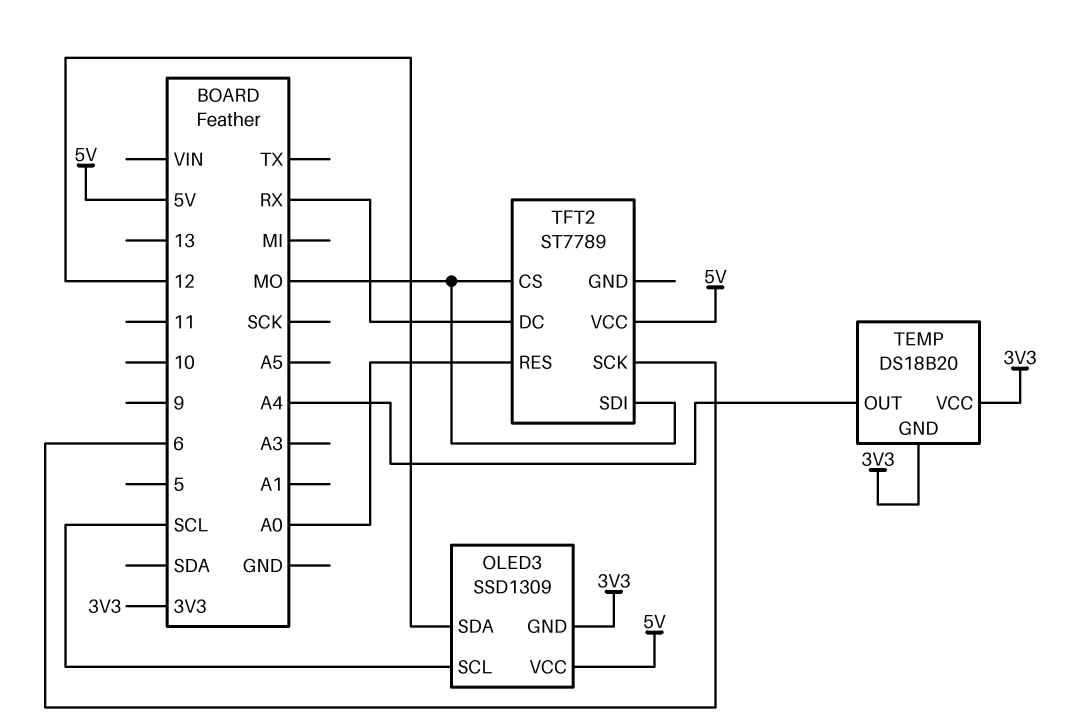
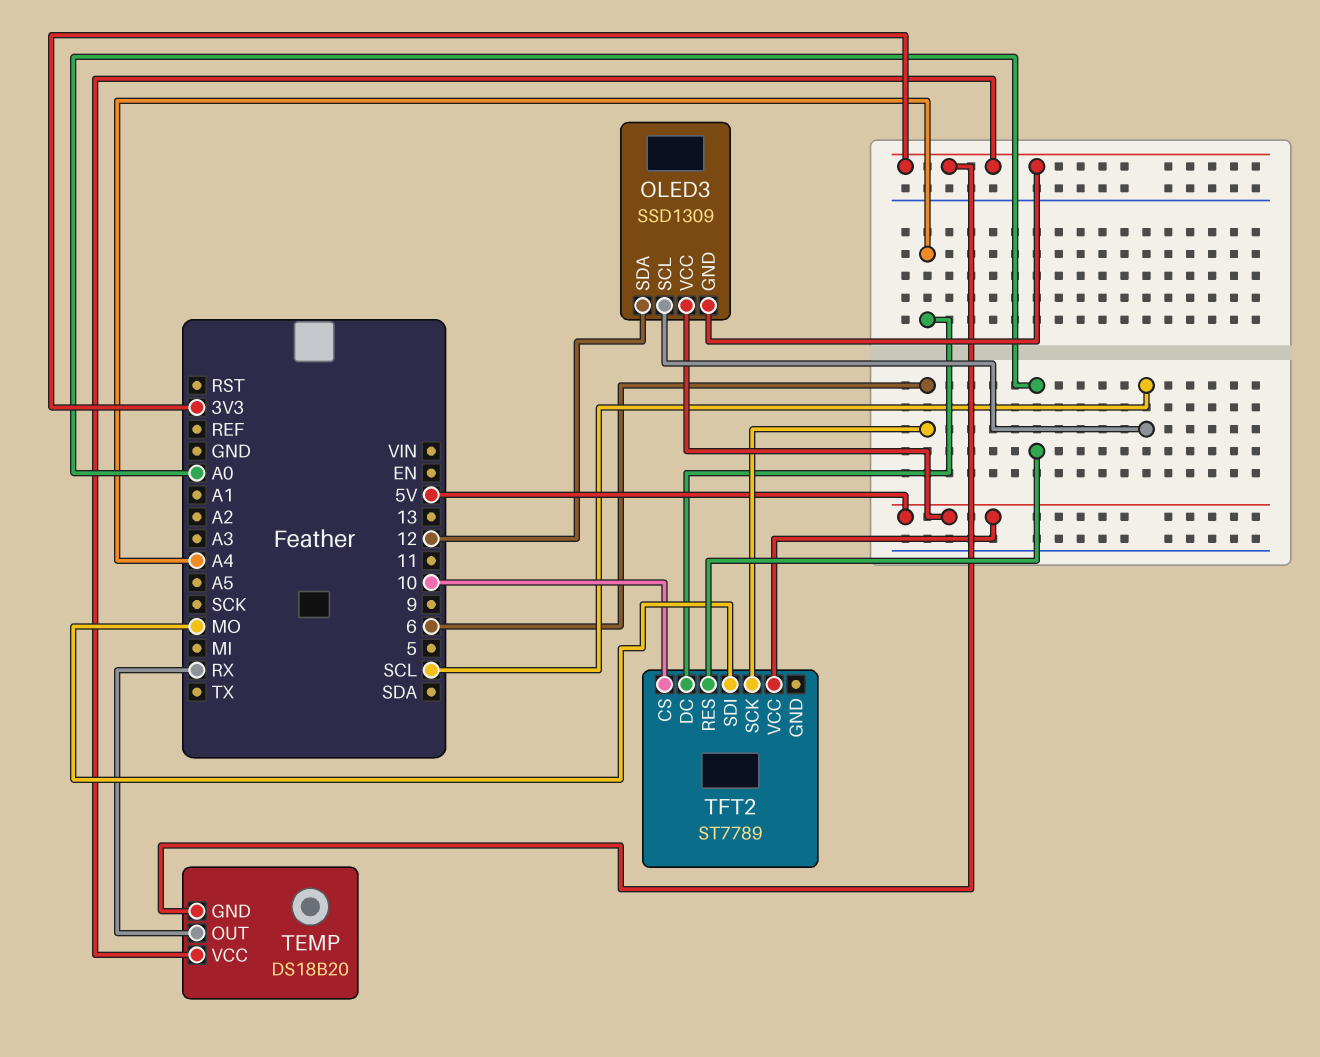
TEMP pin OUT: A4 -> RX
TFT2 pin CS: MO -> 10
TFT2 pin DC: RX -> A4

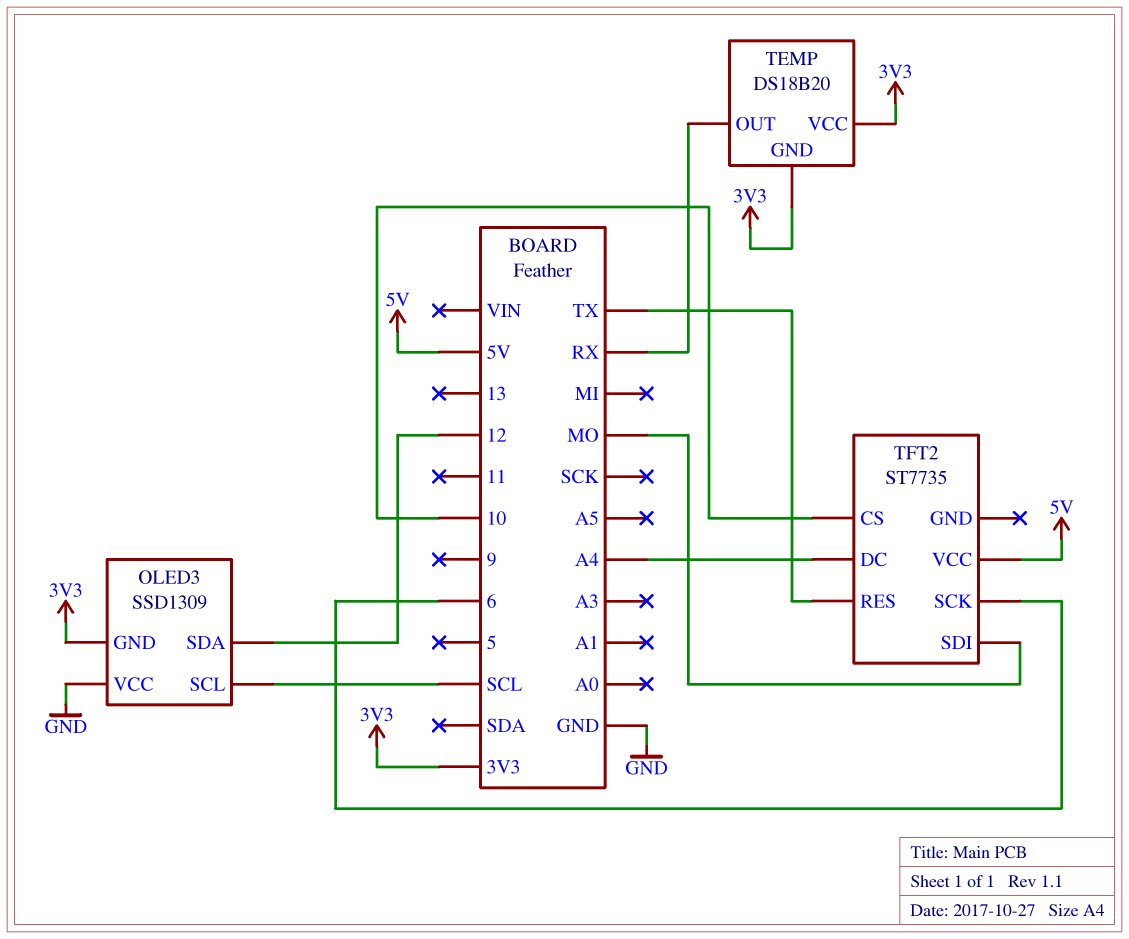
OLED3 pin VCC: 5V -> GND
TFT2: ST7789 -> ST7735
TFT2 pin RES: A0 -> TX

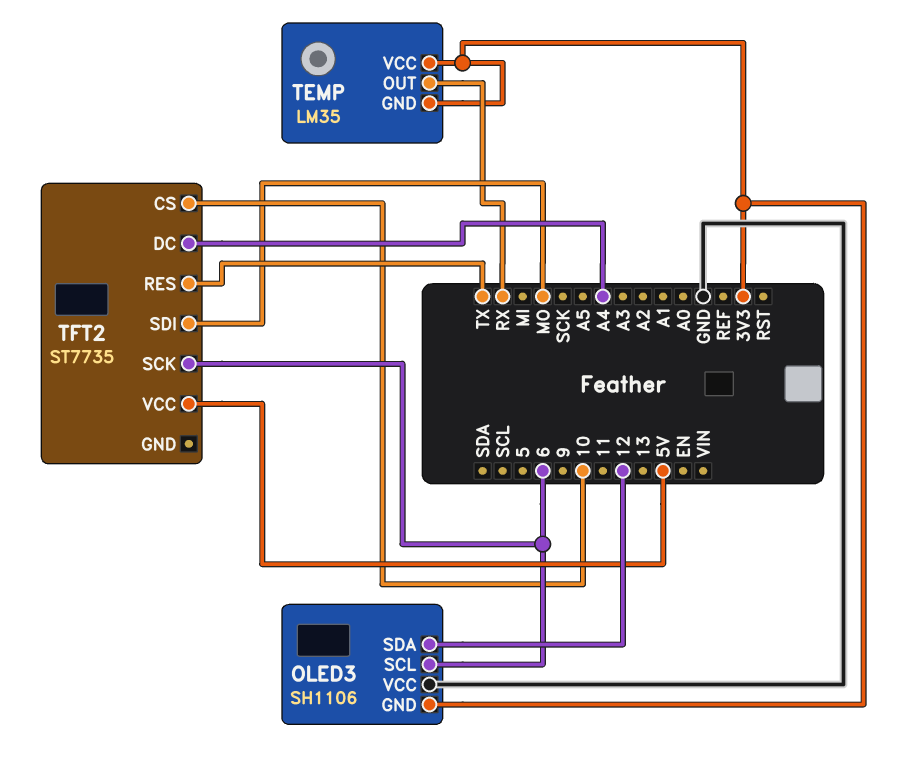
OLED3: SSD1309 -> SH1106
OLED3 pin SCL: SCL -> 6
TEMP: DS18B20 -> LM35

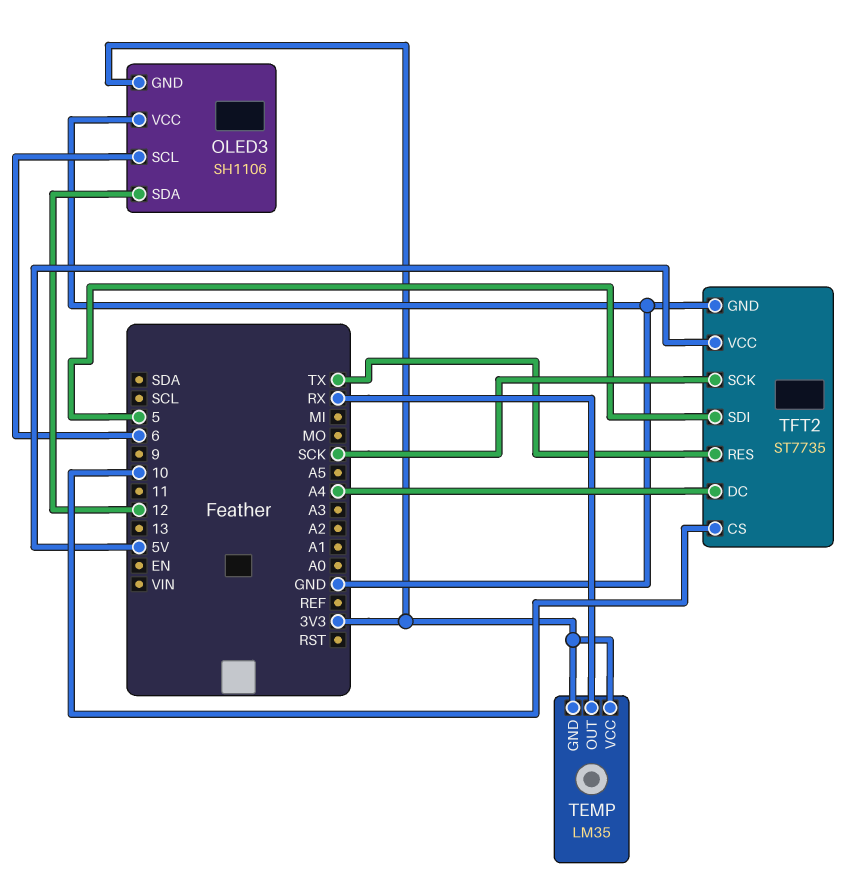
TFT2 pin GND: none -> GND
TFT2 pin SCK: 6 -> SCK
TFT2 pin SDI: MO -> 5

